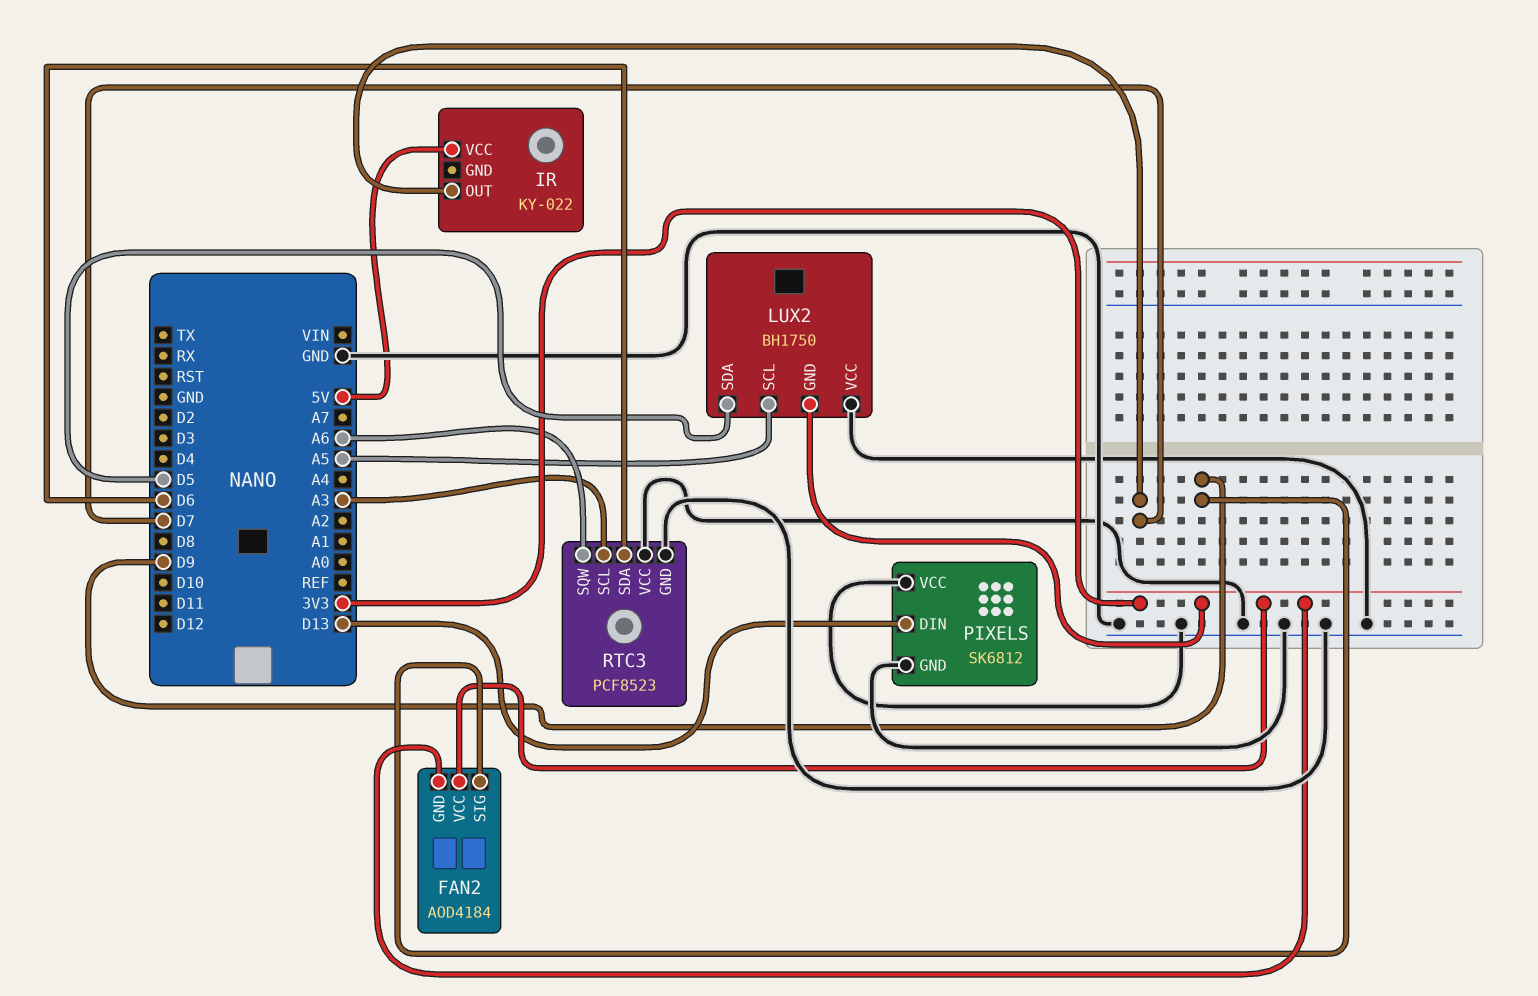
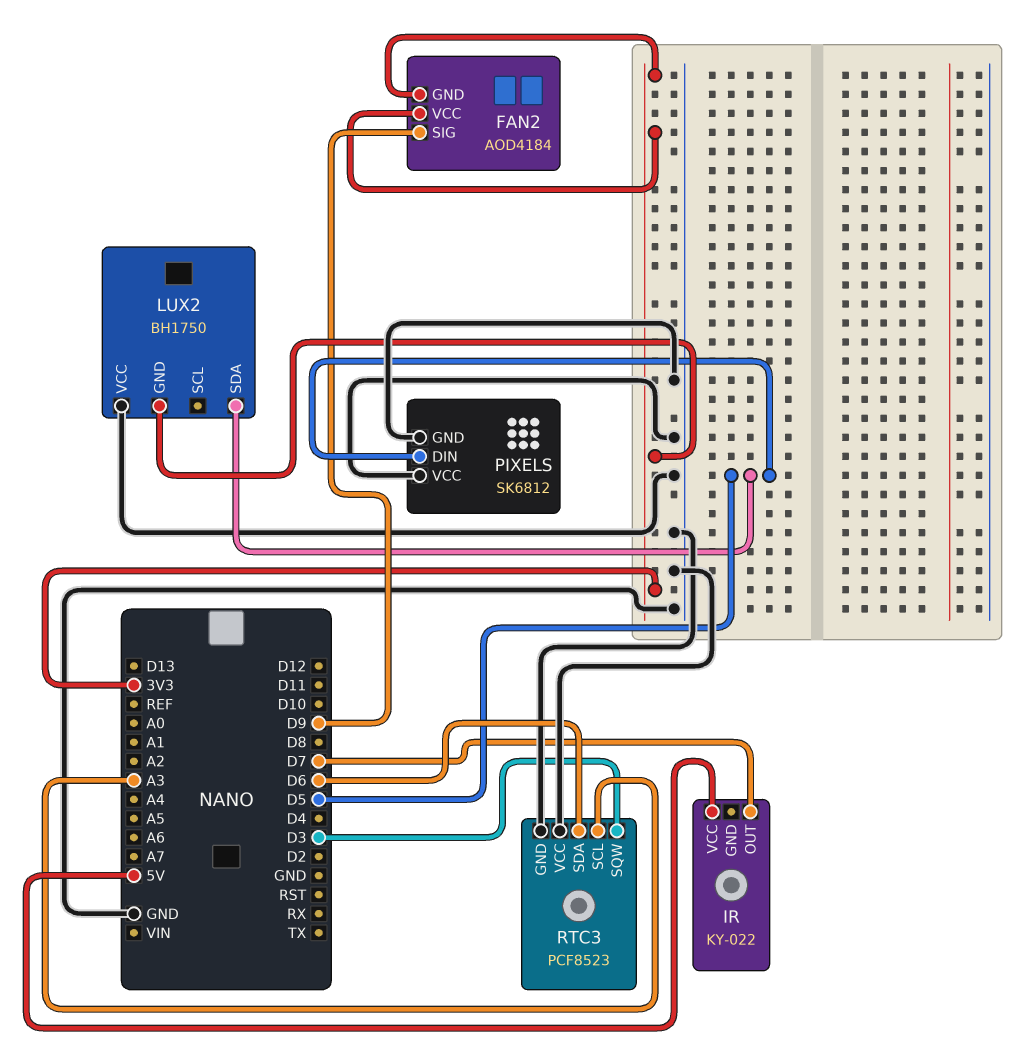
LUX2 pin SCL: A5 -> none
PIXELS pin DIN: D13 -> D5
RTC3 pin SQW: A6 -> D3

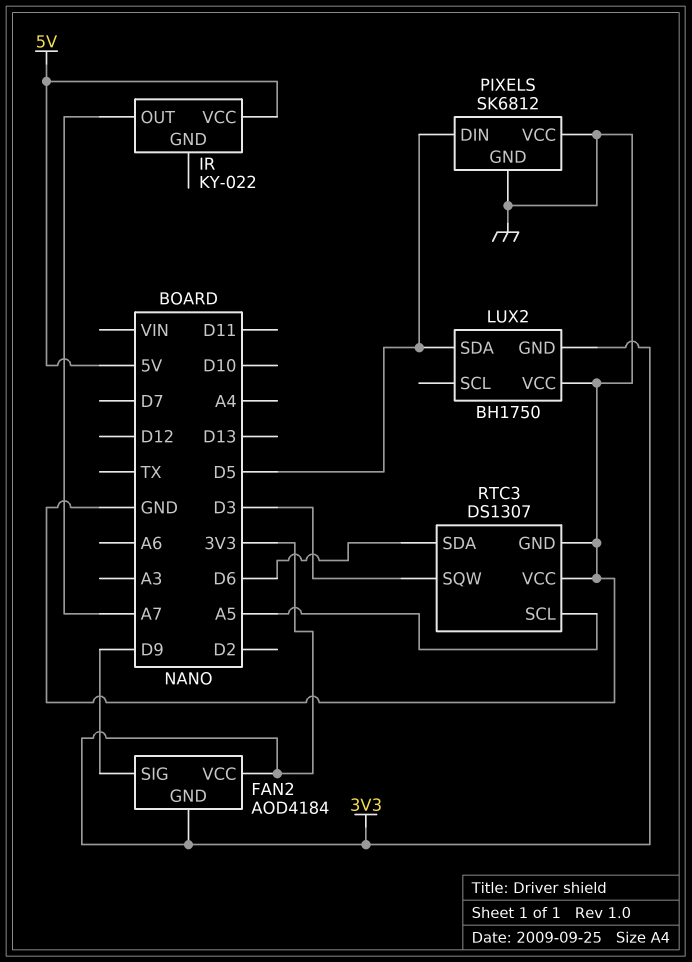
IR pin OUT: D7 -> A7
RTC3: PCF8523 -> DS1307
RTC3 pin SCL: A3 -> A5

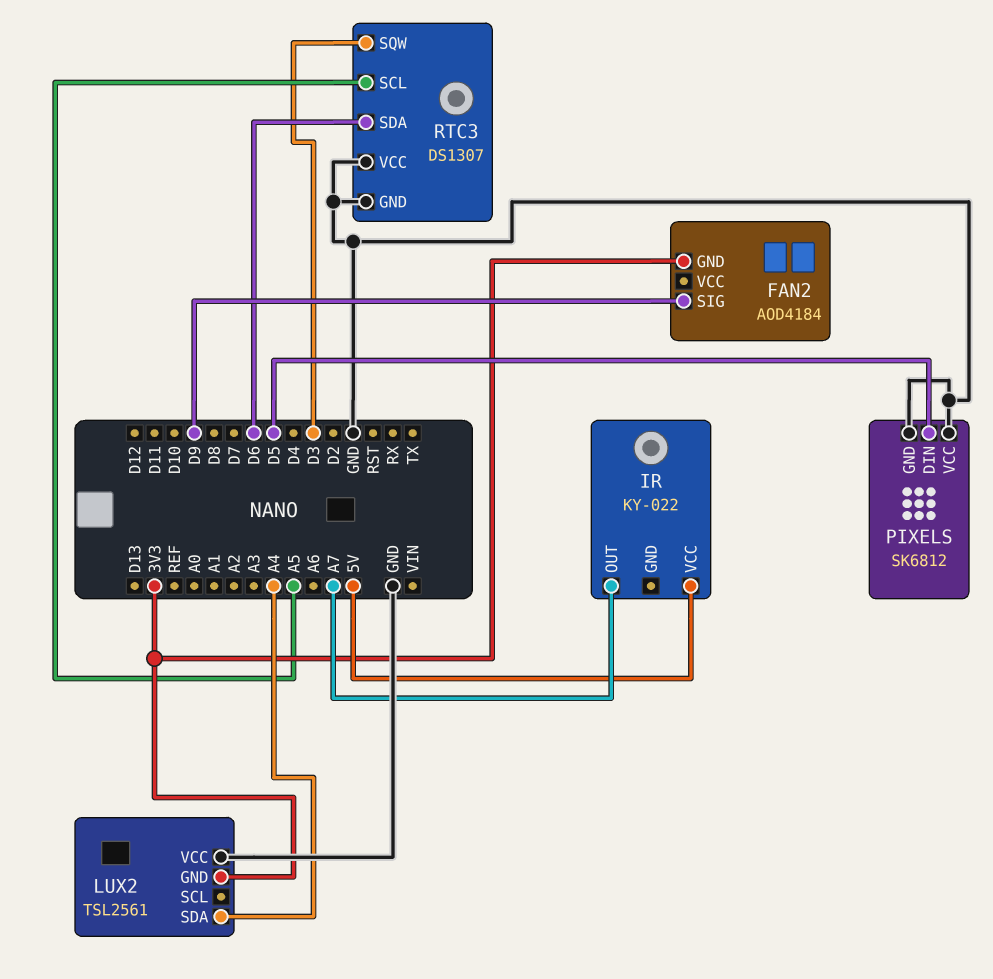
FAN2 pin VCC: 3V3 -> none
LUX2: BH1750 -> TSL2561
LUX2 pin SDA: D5 -> A4

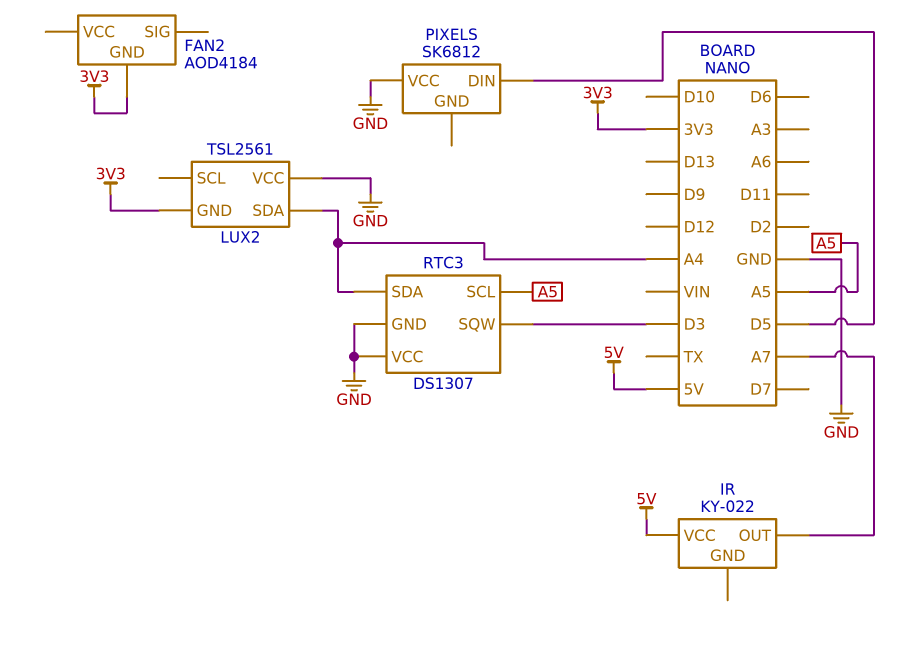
FAN2 pin SIG: D9 -> none
PIXELS pin GND: GND -> none
RTC3 pin SDA: D6 -> A4

